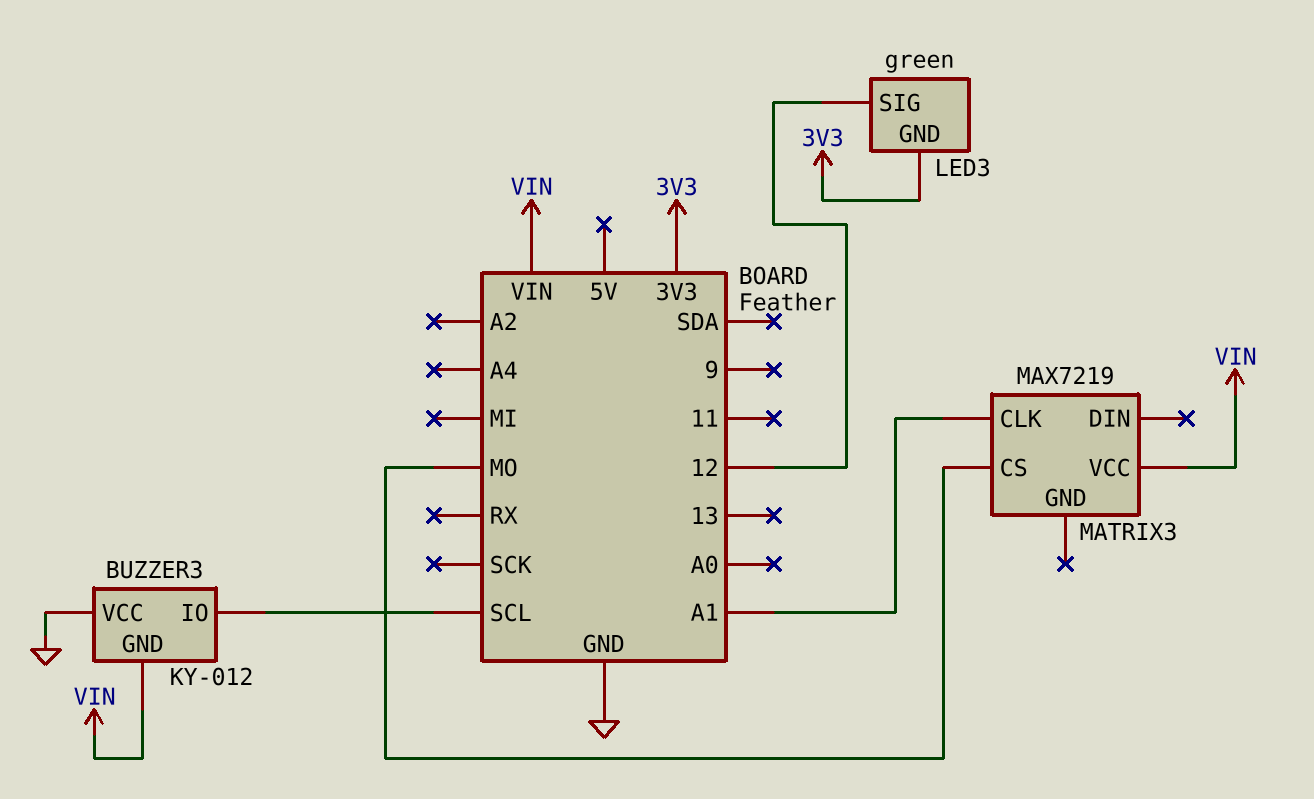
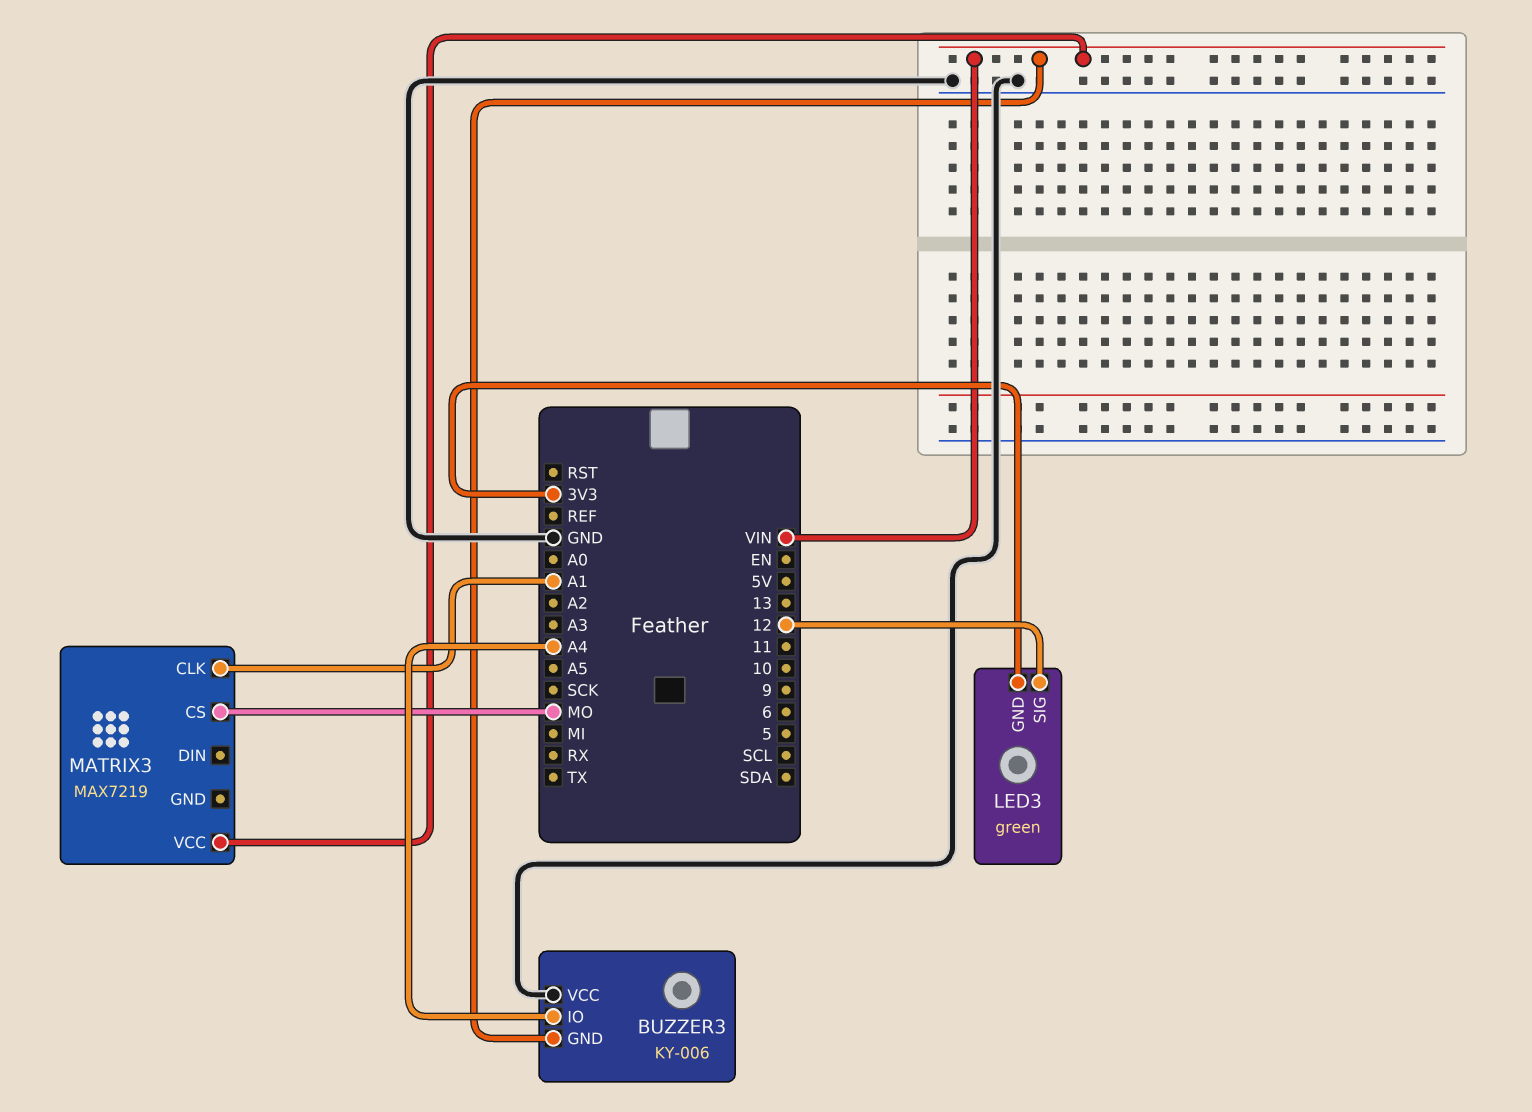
BUZZER3: KY-012 -> KY-006
BUZZER3 pin IO: SCL -> A4

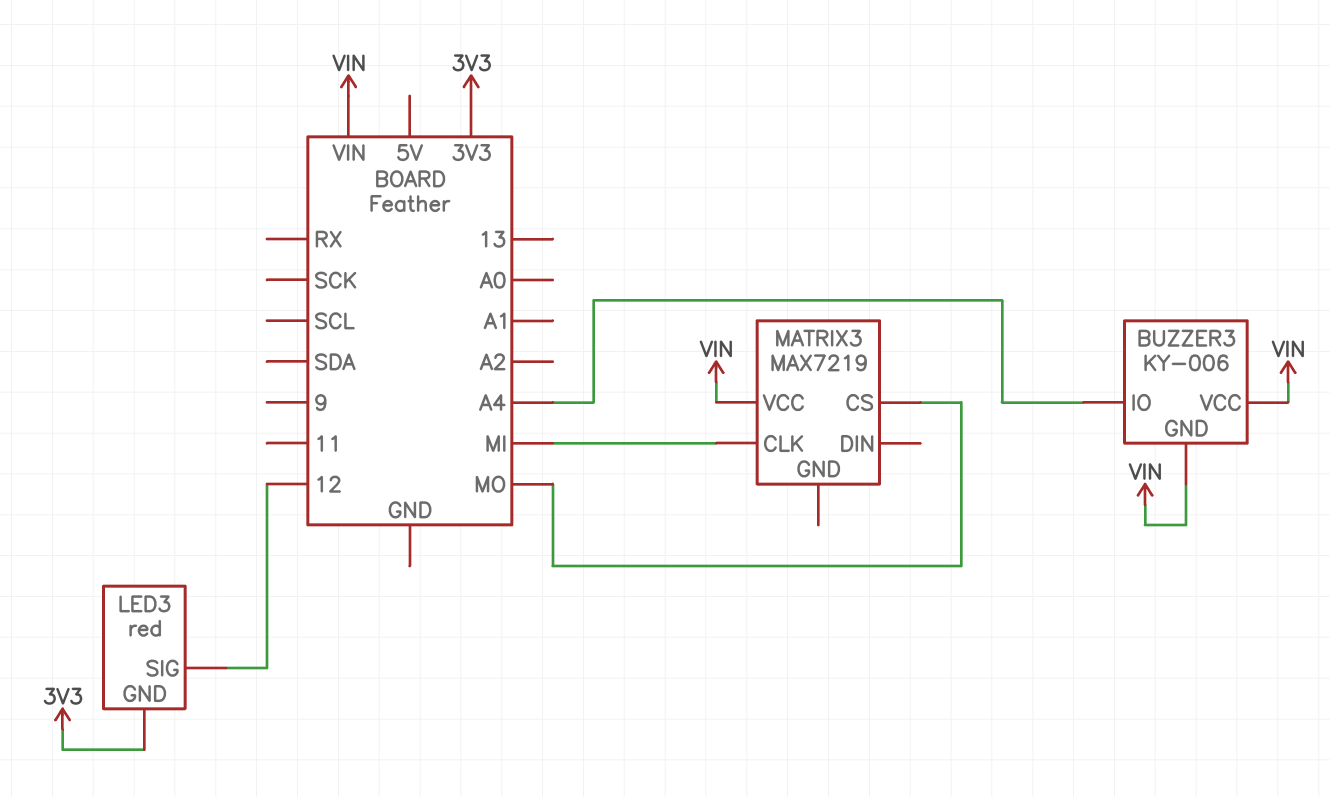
BUZZER3 pin VCC: GND -> VIN
LED3: green -> red
MATRIX3 pin CLK: A1 -> MI

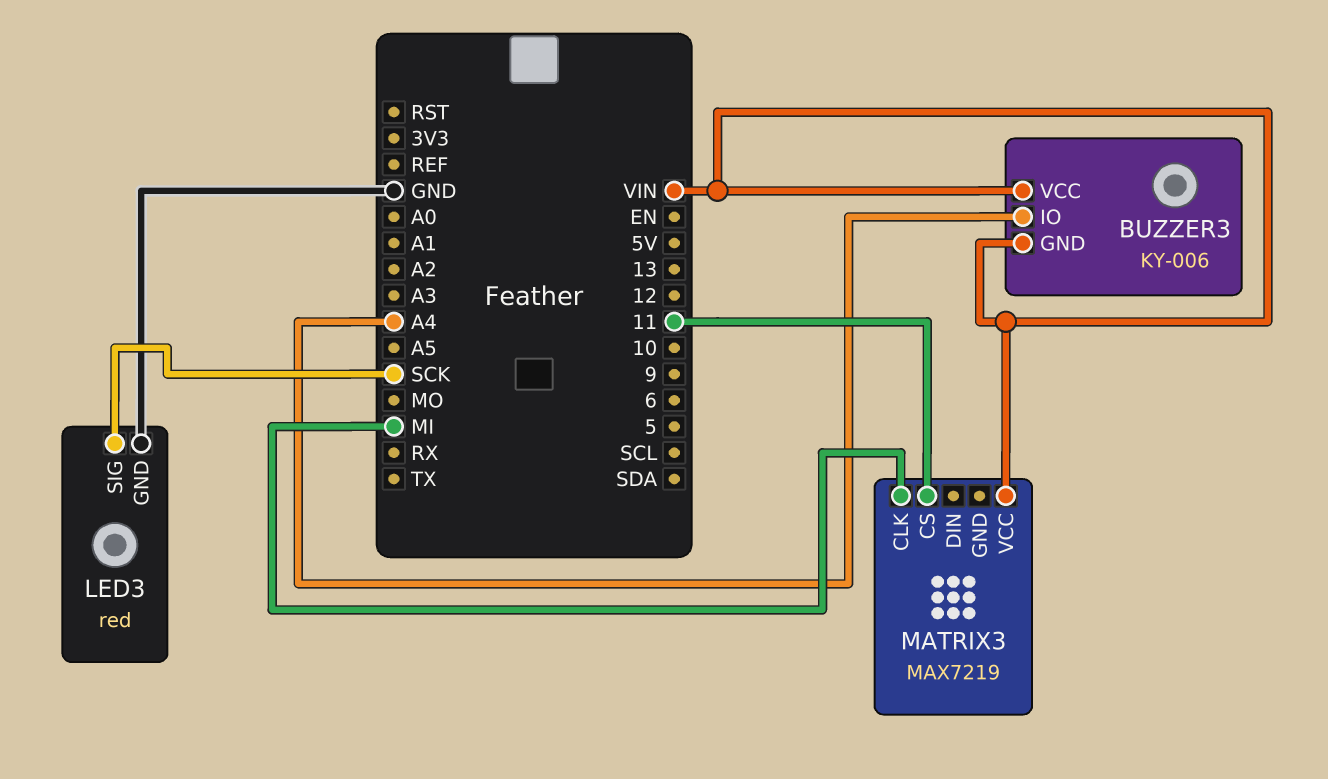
LED3 pin GND: 3V3 -> GND
LED3 pin SIG: 12 -> SCK
MATRIX3 pin CS: MO -> 11

